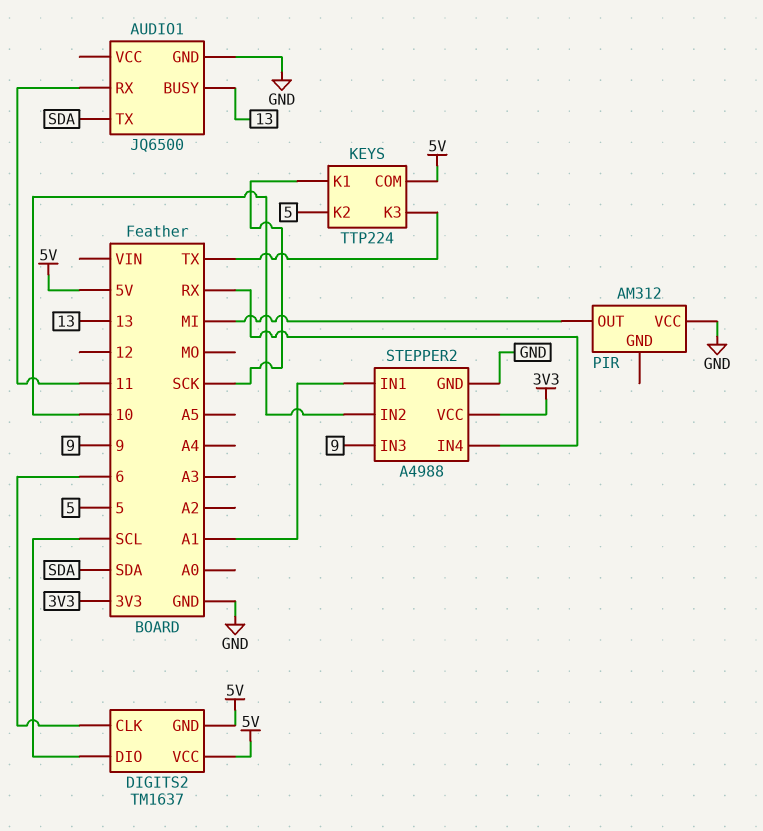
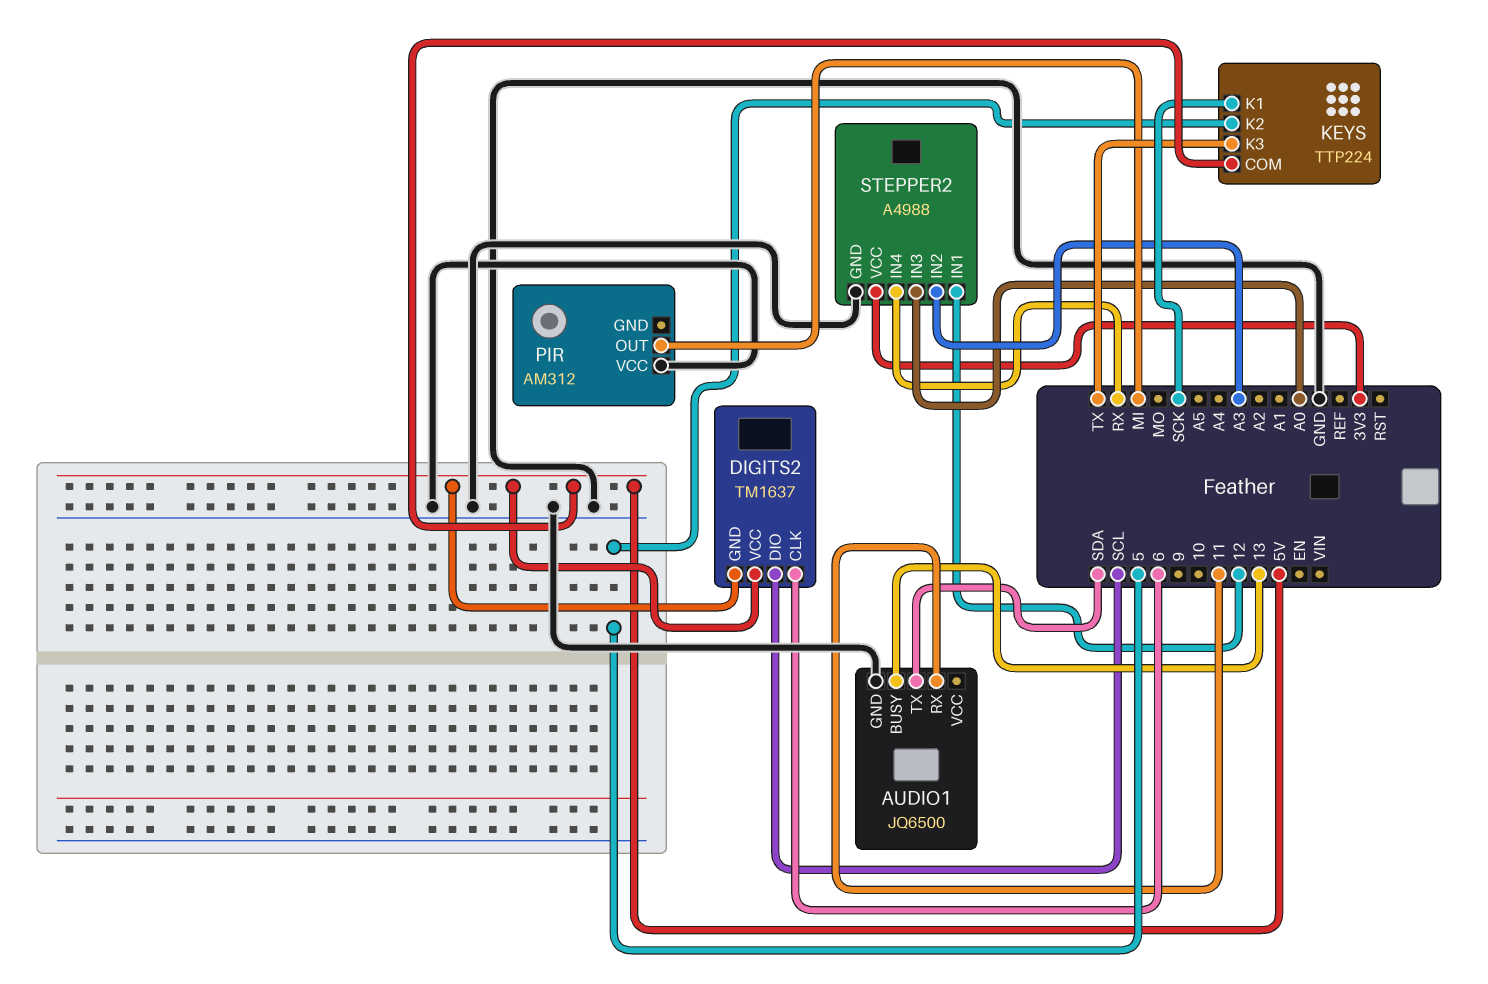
STEPPER2 pin IN1: A1 -> 12
STEPPER2 pin IN2: 10 -> A3
STEPPER2 pin IN3: 9 -> A0

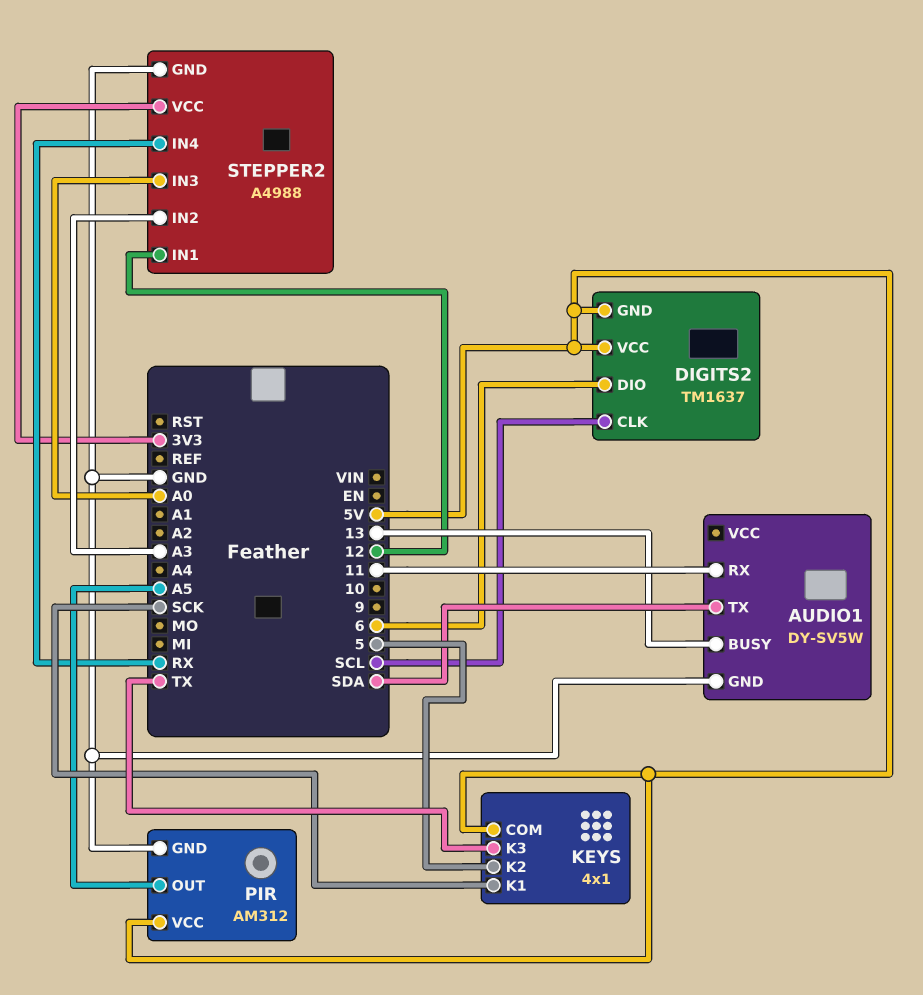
AUDIO1: JQ6500 -> DY-SV5W
DIGITS2 pin CLK: 6 -> SCL
DIGITS2 pin DIO: SCL -> 6
KEYS: TTP224 -> 4x1
PIR pin GND: none -> GND
PIR pin OUT: MI -> A5
PIR pin VCC: GND -> 5V

